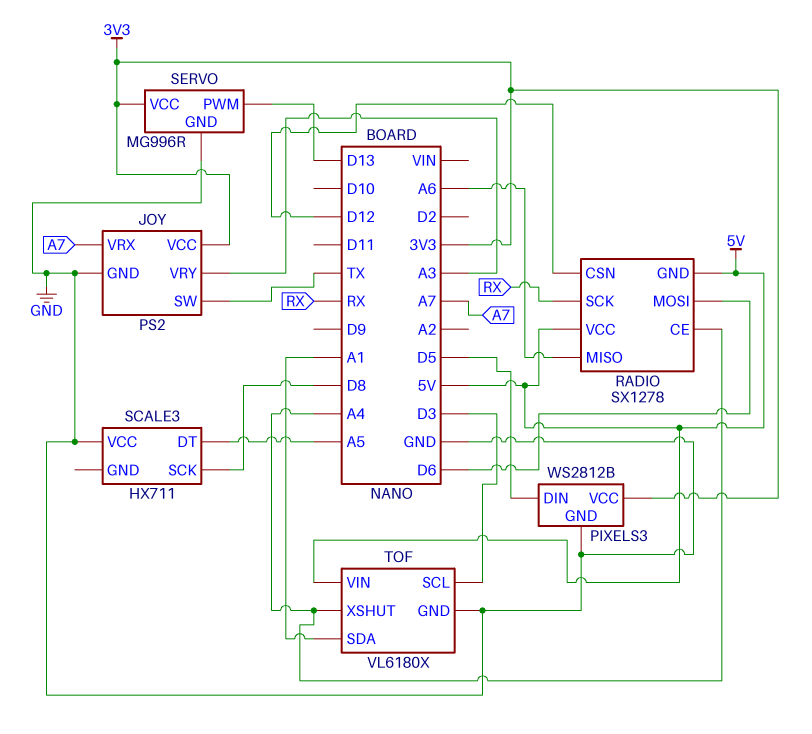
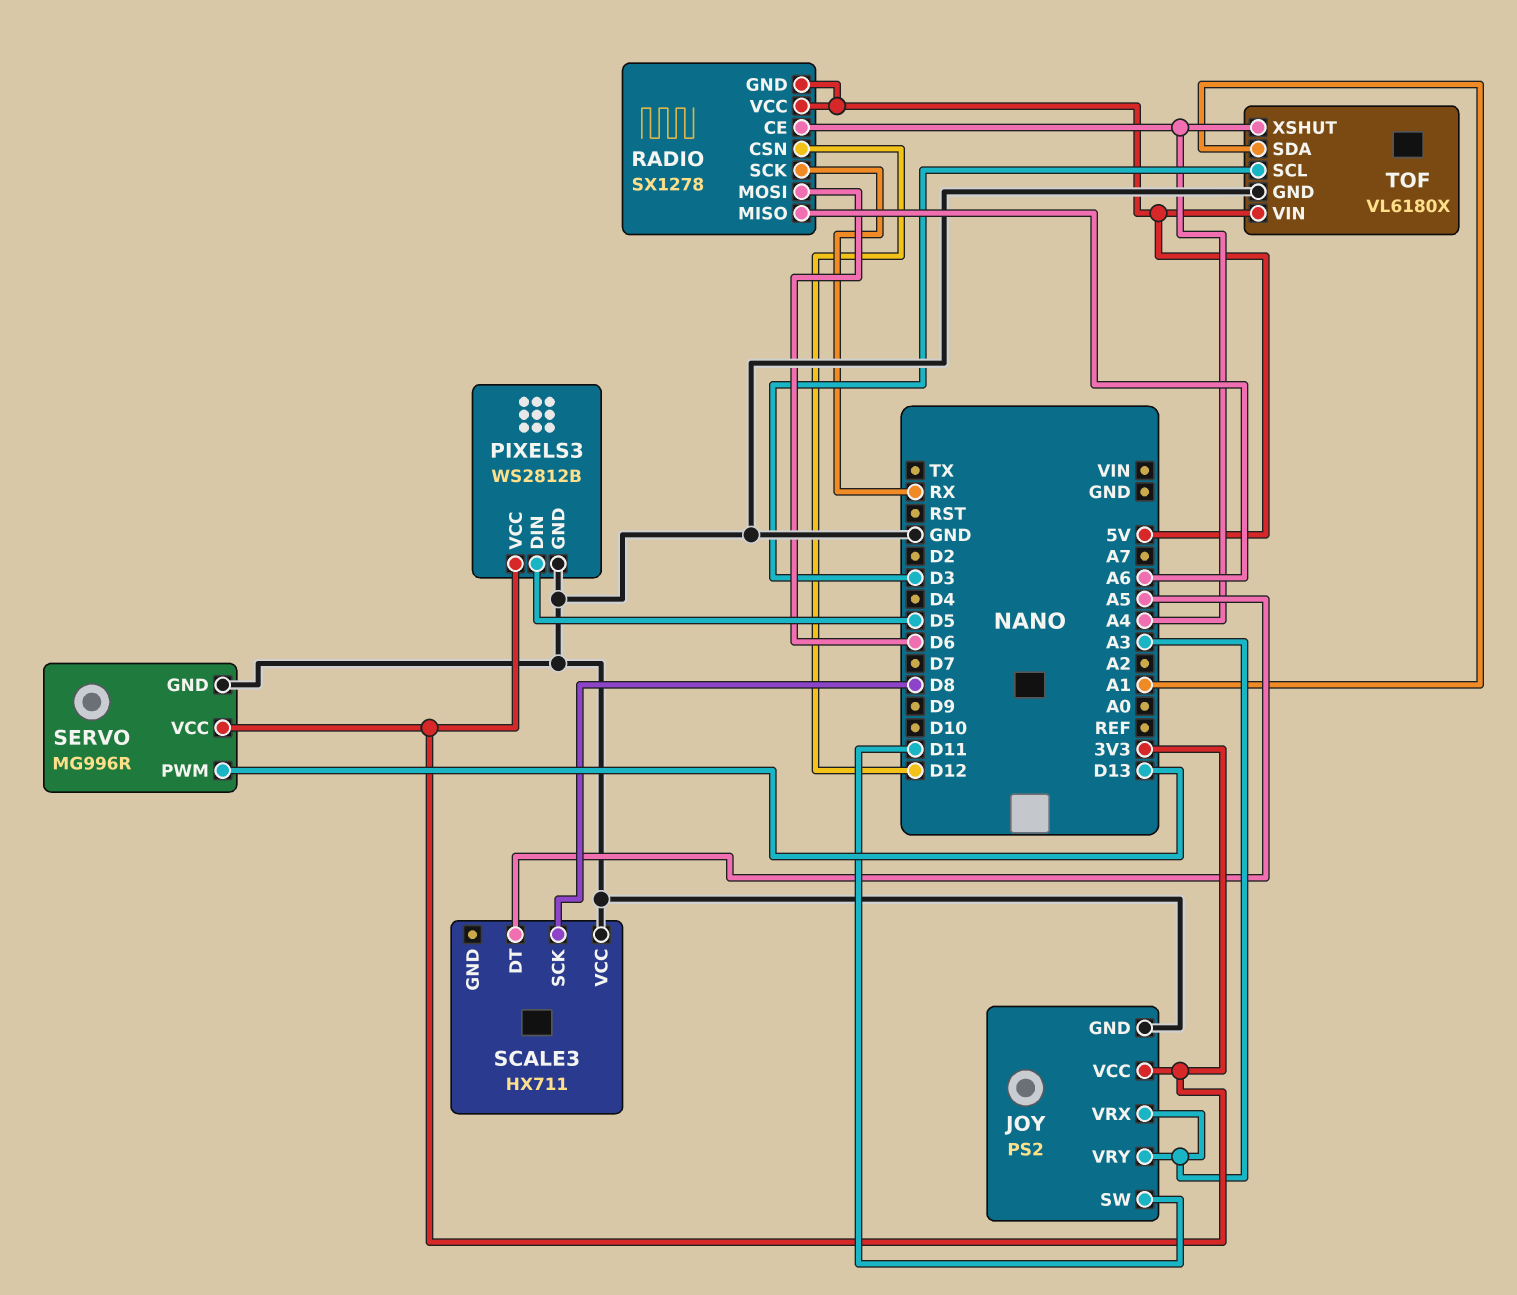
JOY pin SW: TX -> D11
JOY pin VRX: A7 -> A3

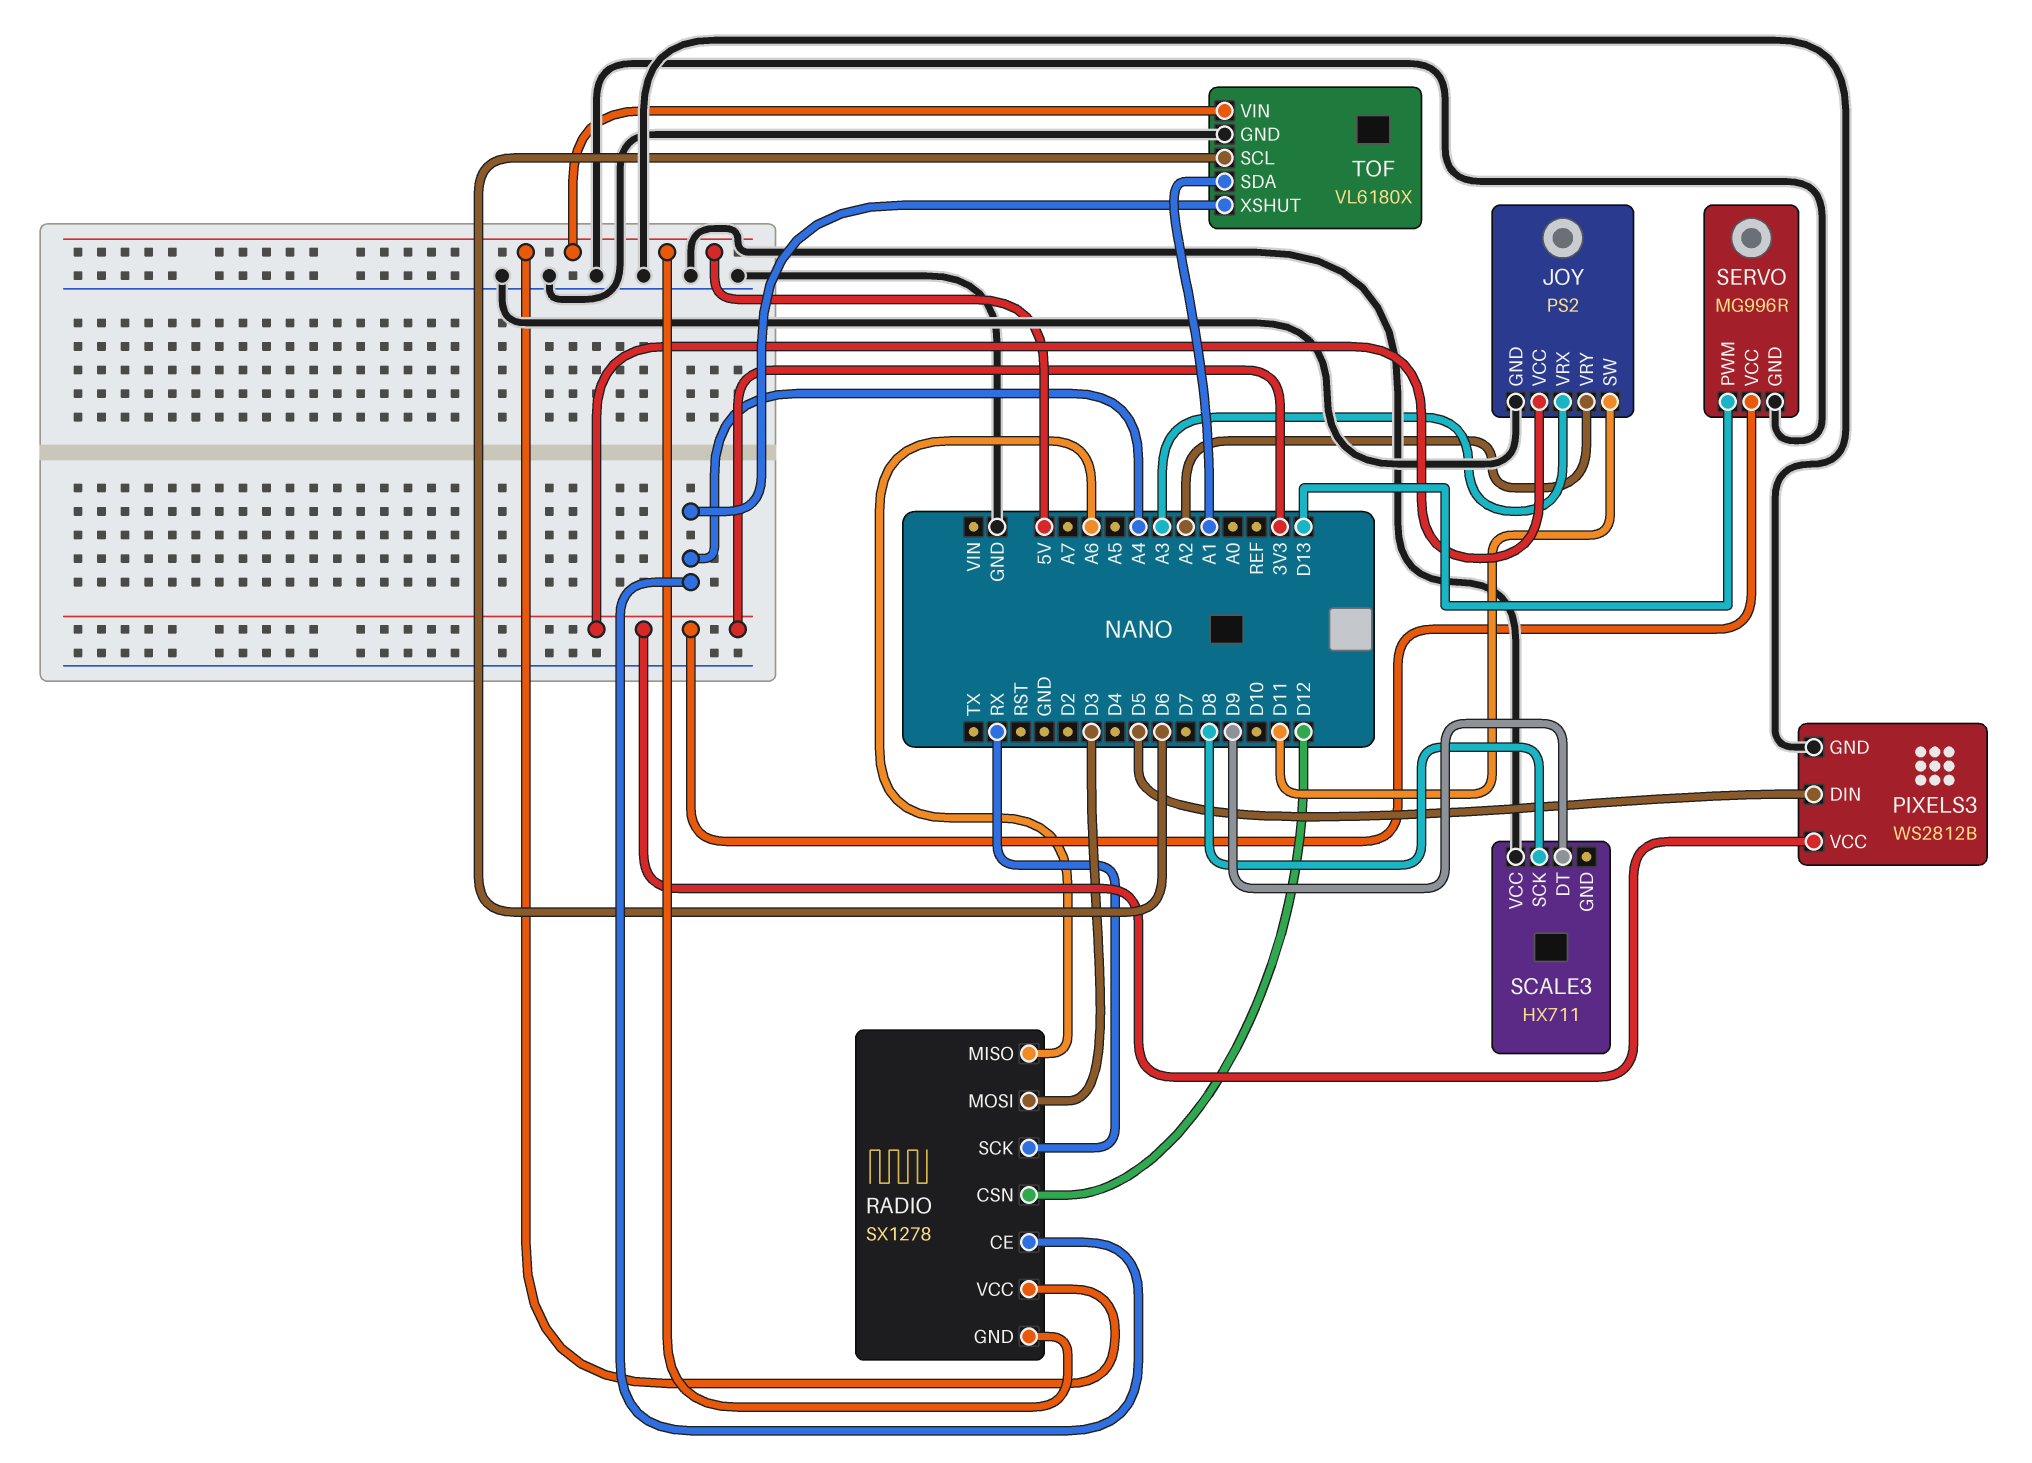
JOY pin VRY: A3 -> A2
RADIO pin MOSI: D6 -> D3
SCALE3 pin DT: A5 -> D9
TOF pin SCL: D3 -> D6

